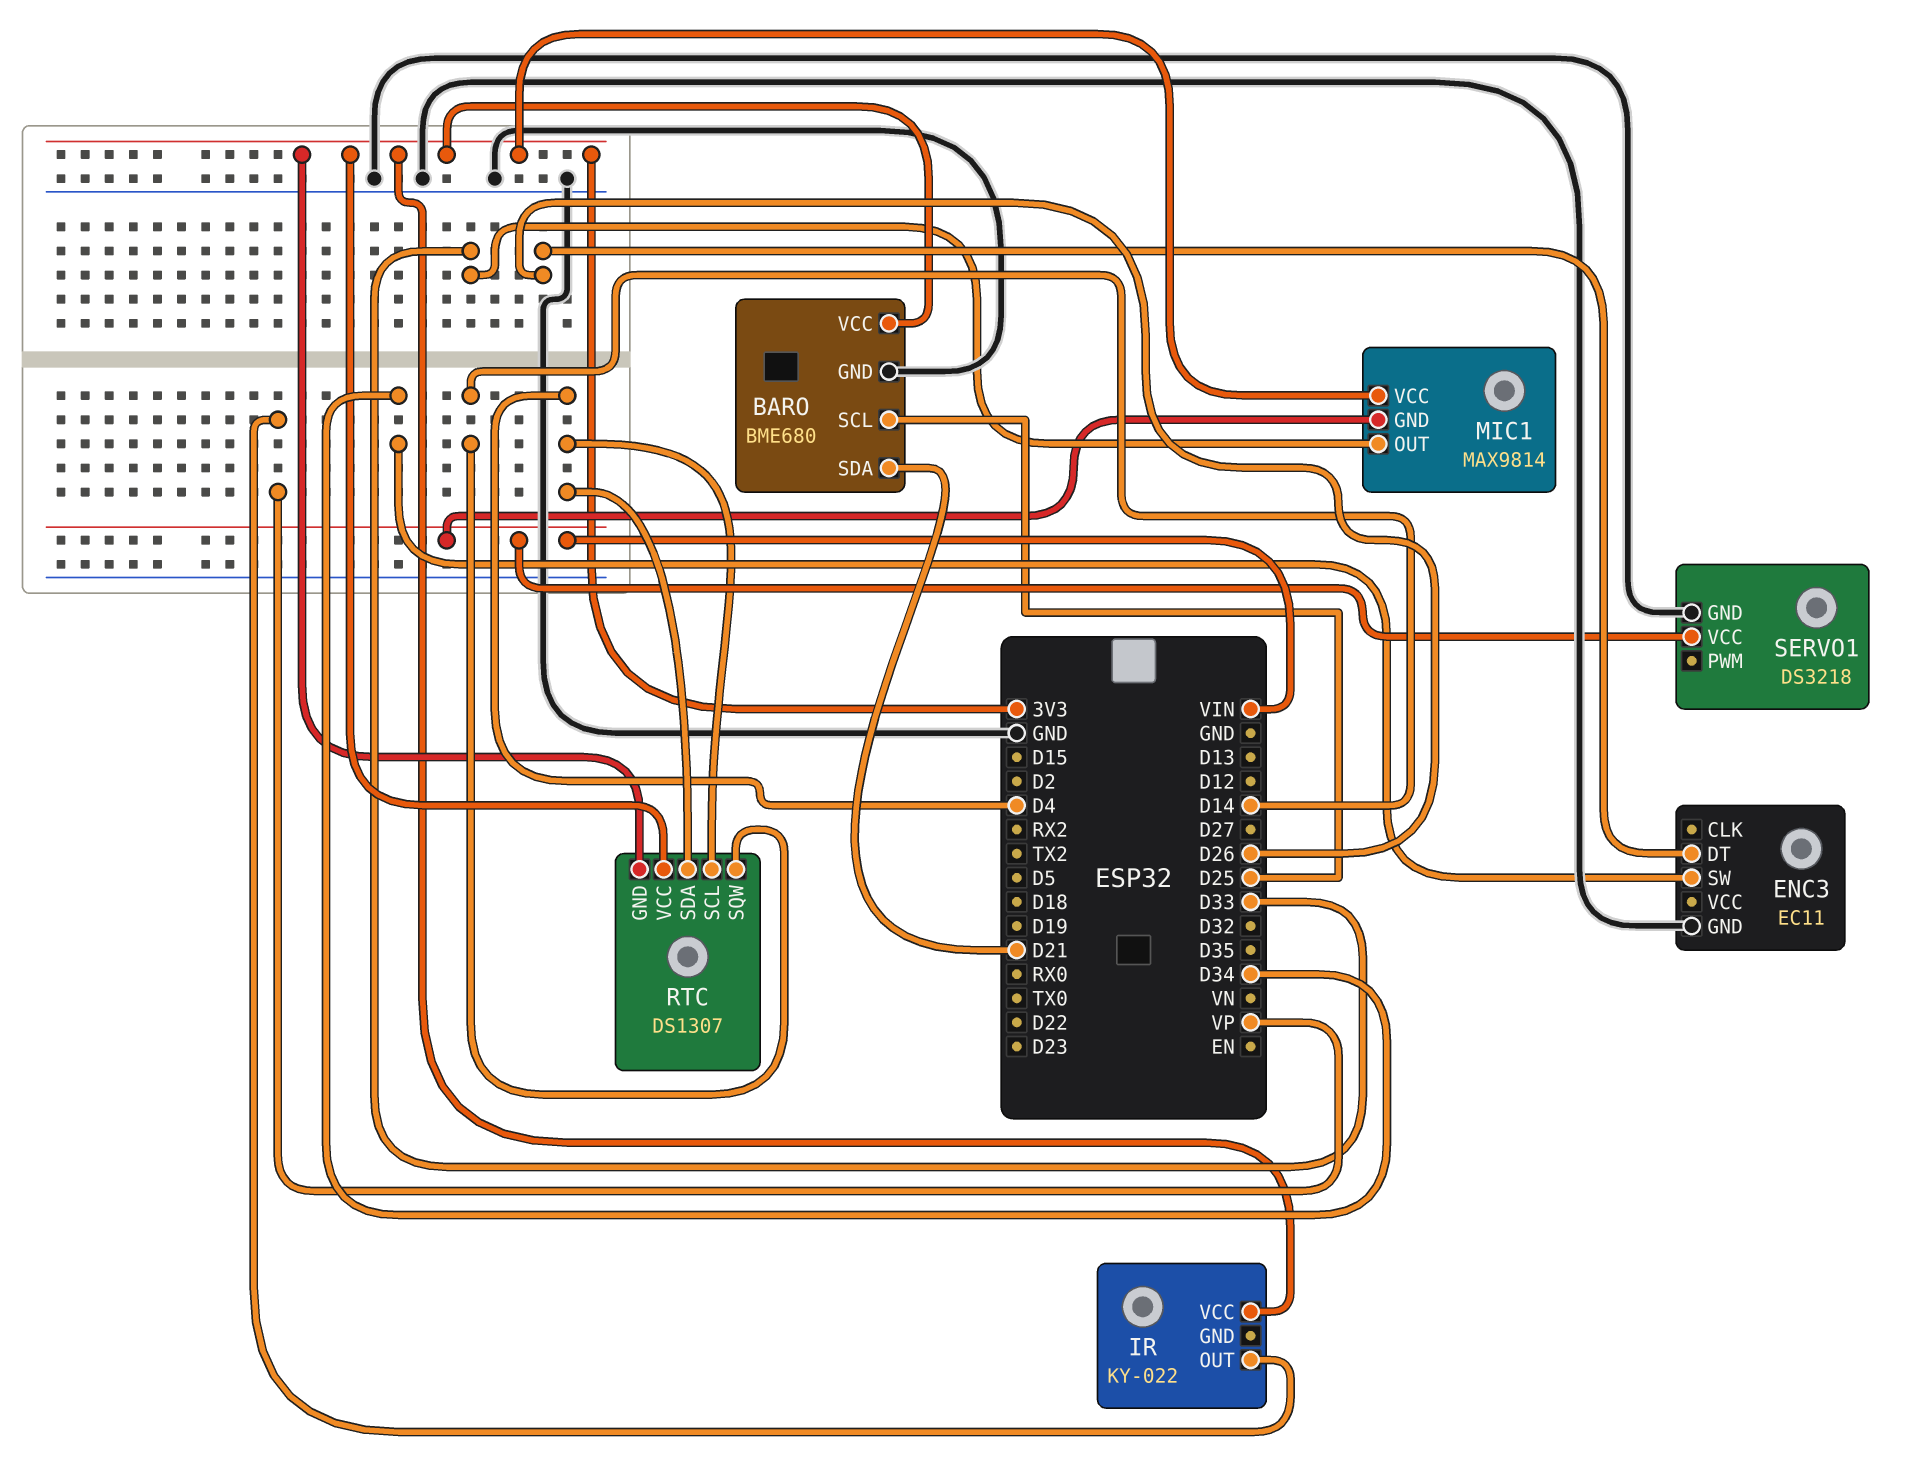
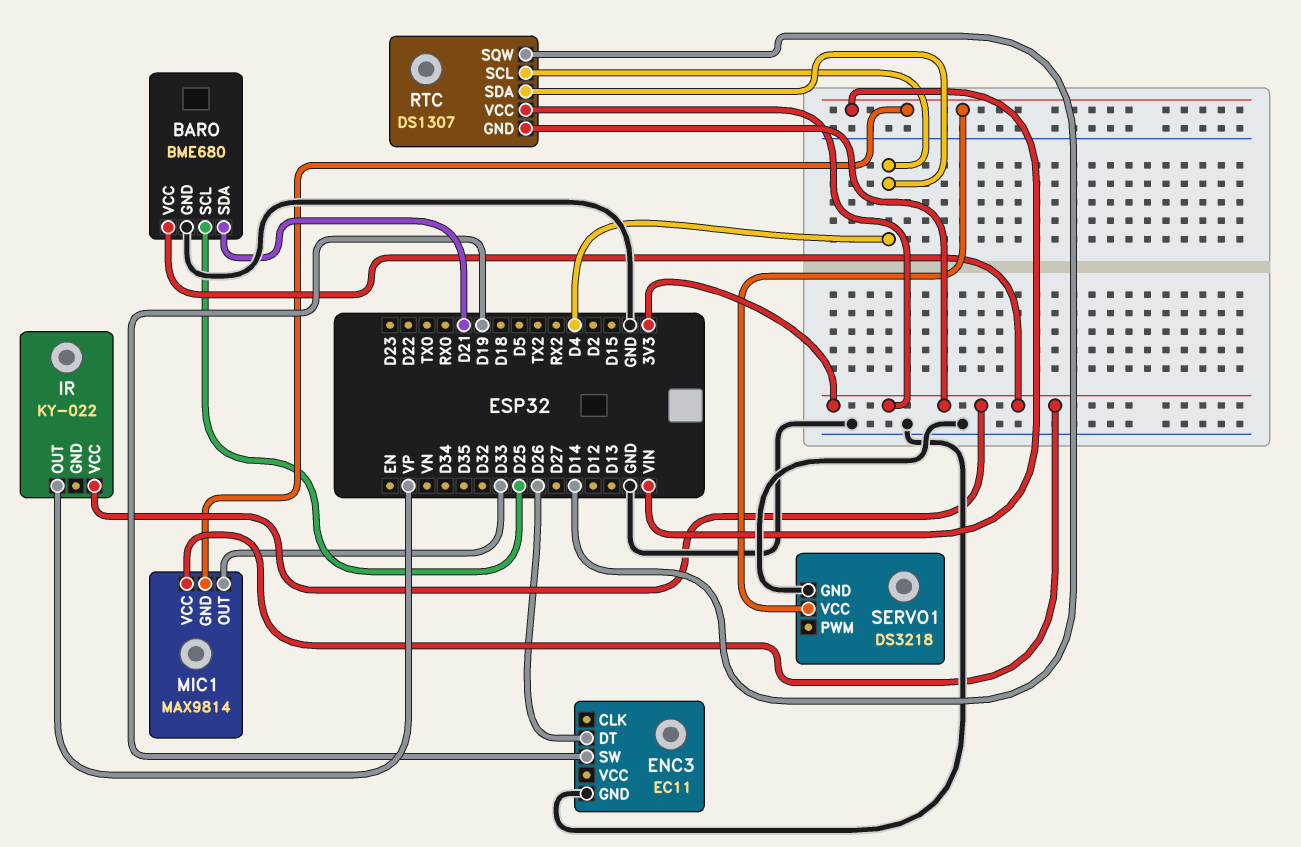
ENC3 pin SW: D34 -> D19

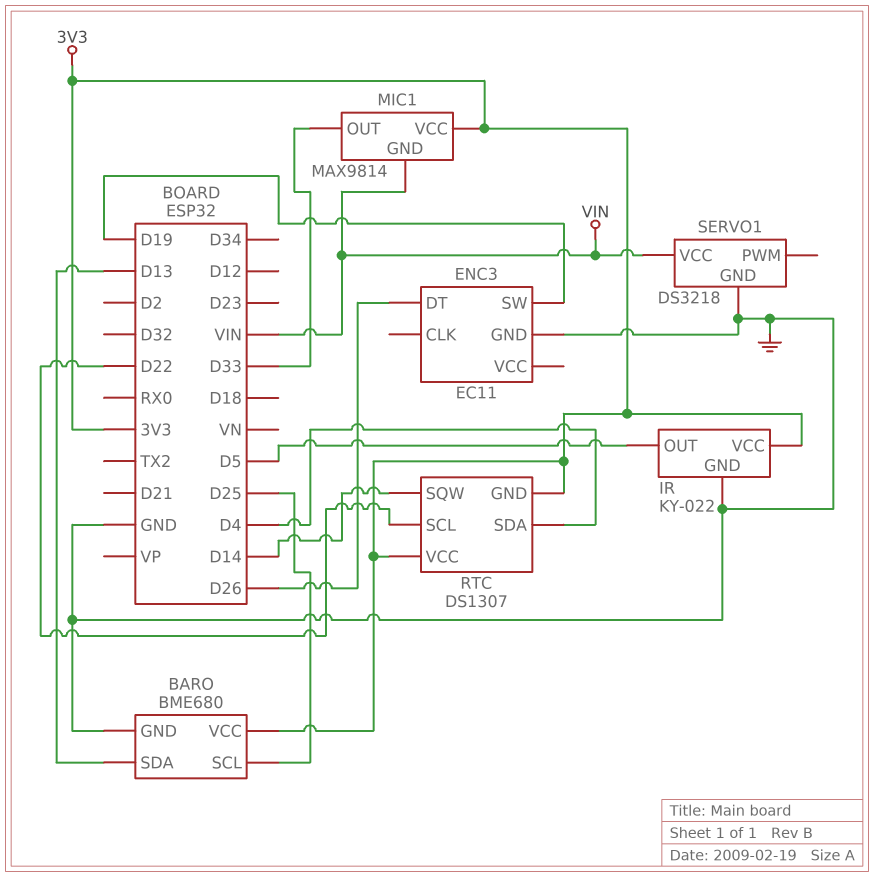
BARO pin SDA: D21 -> D13
IR pin GND: none -> GND
IR pin OUT: VP -> D5
RTC pin SCL: D4 -> D22

